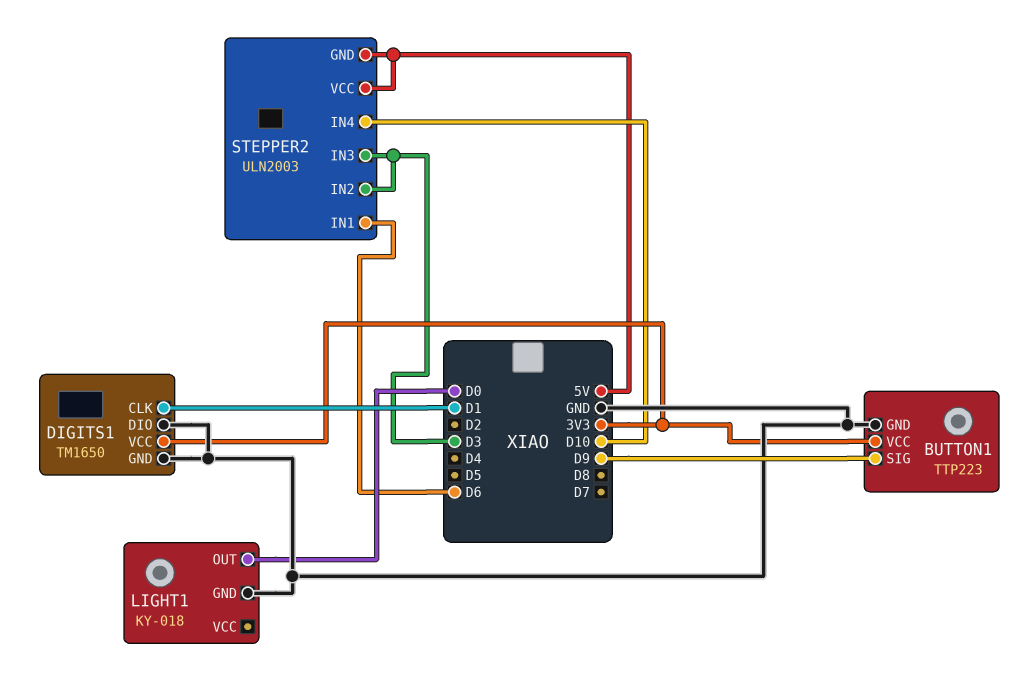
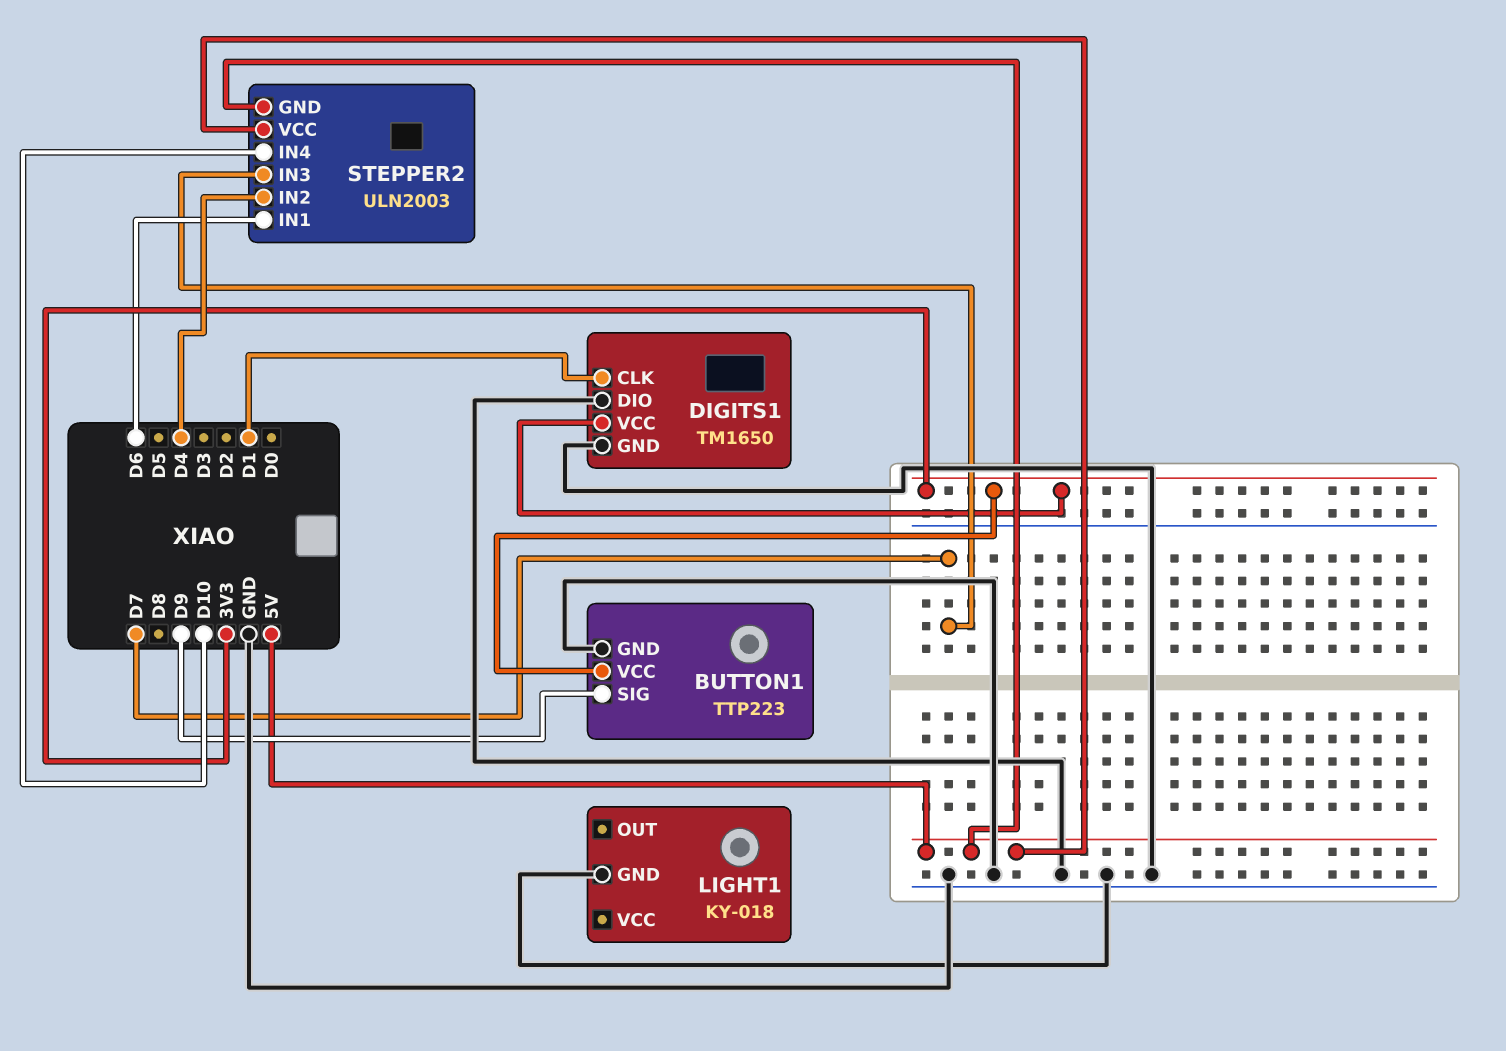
LIGHT1 pin OUT: D0 -> none
STEPPER2 pin IN2: D3 -> D4
STEPPER2 pin IN3: D3 -> D7

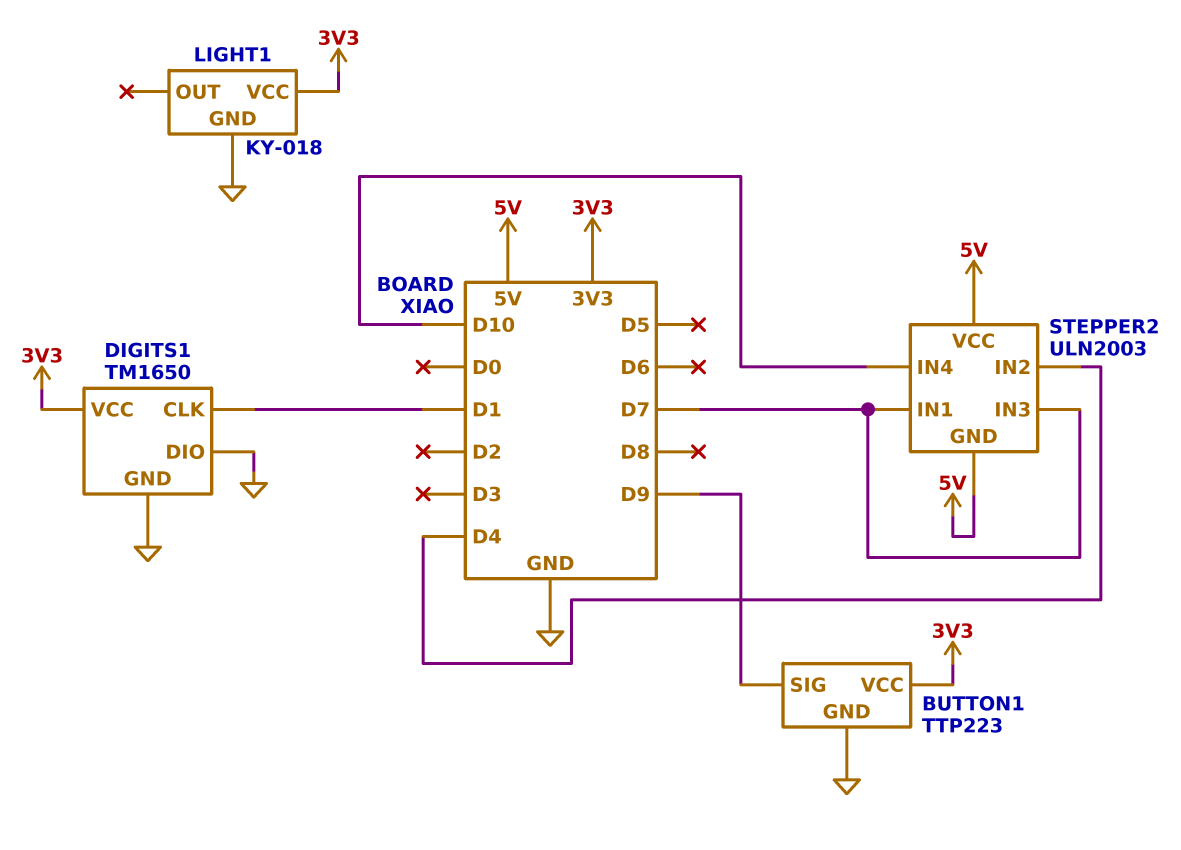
LIGHT1 pin VCC: none -> 3V3
STEPPER2 pin IN1: D6 -> D7

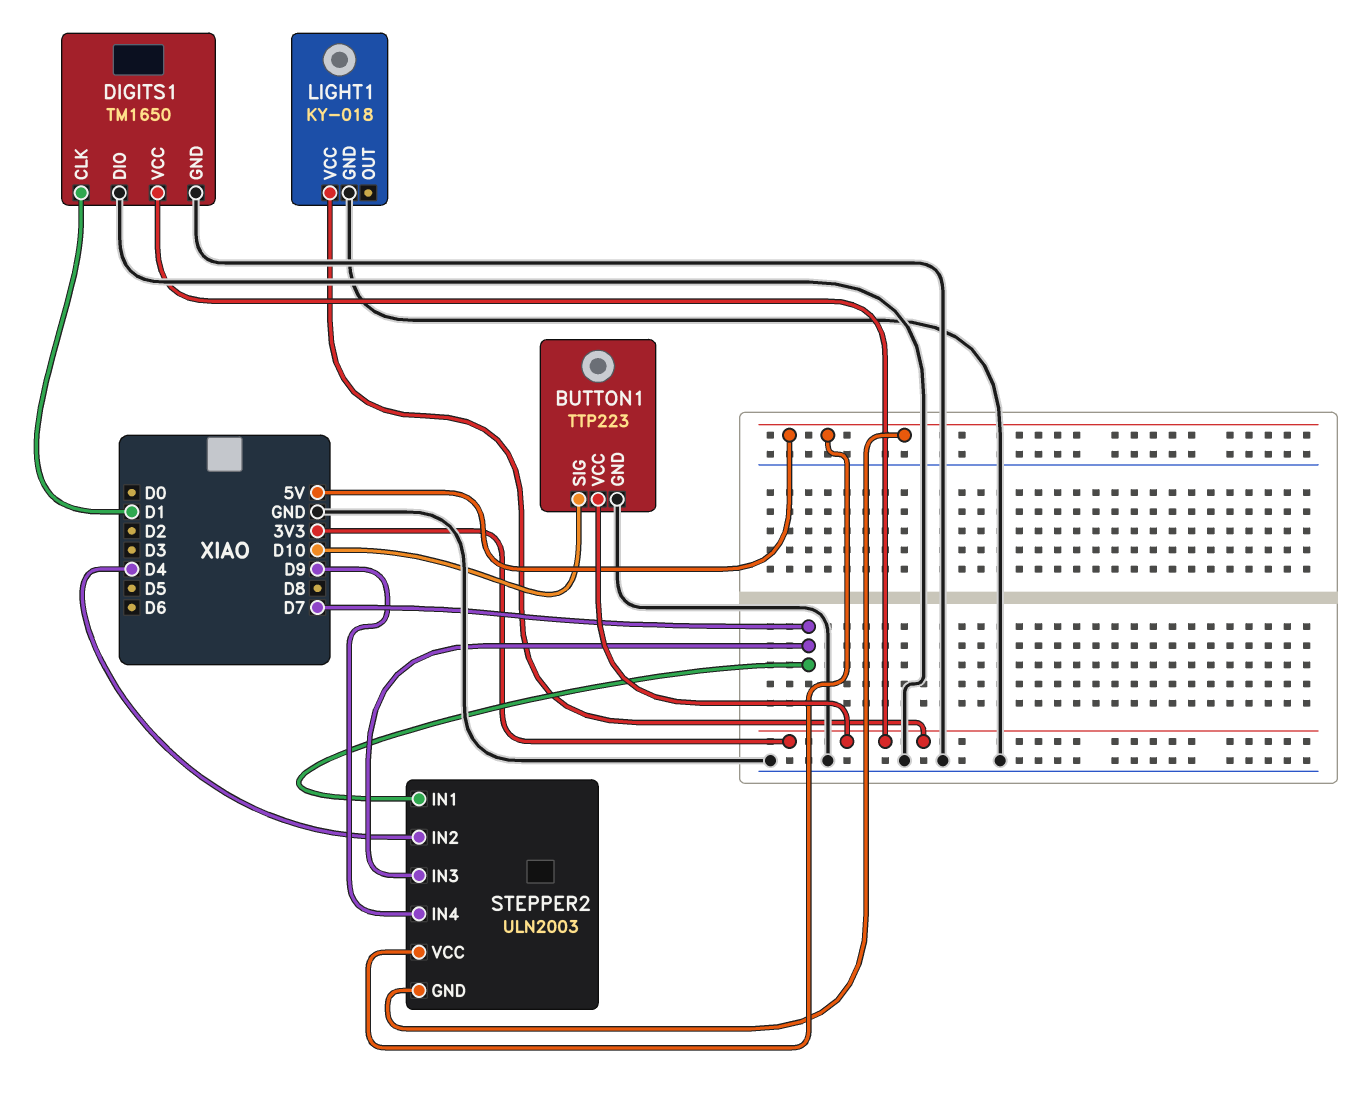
BUTTON1 pin SIG: D9 -> D10
STEPPER2 pin IN4: D10 -> D9

